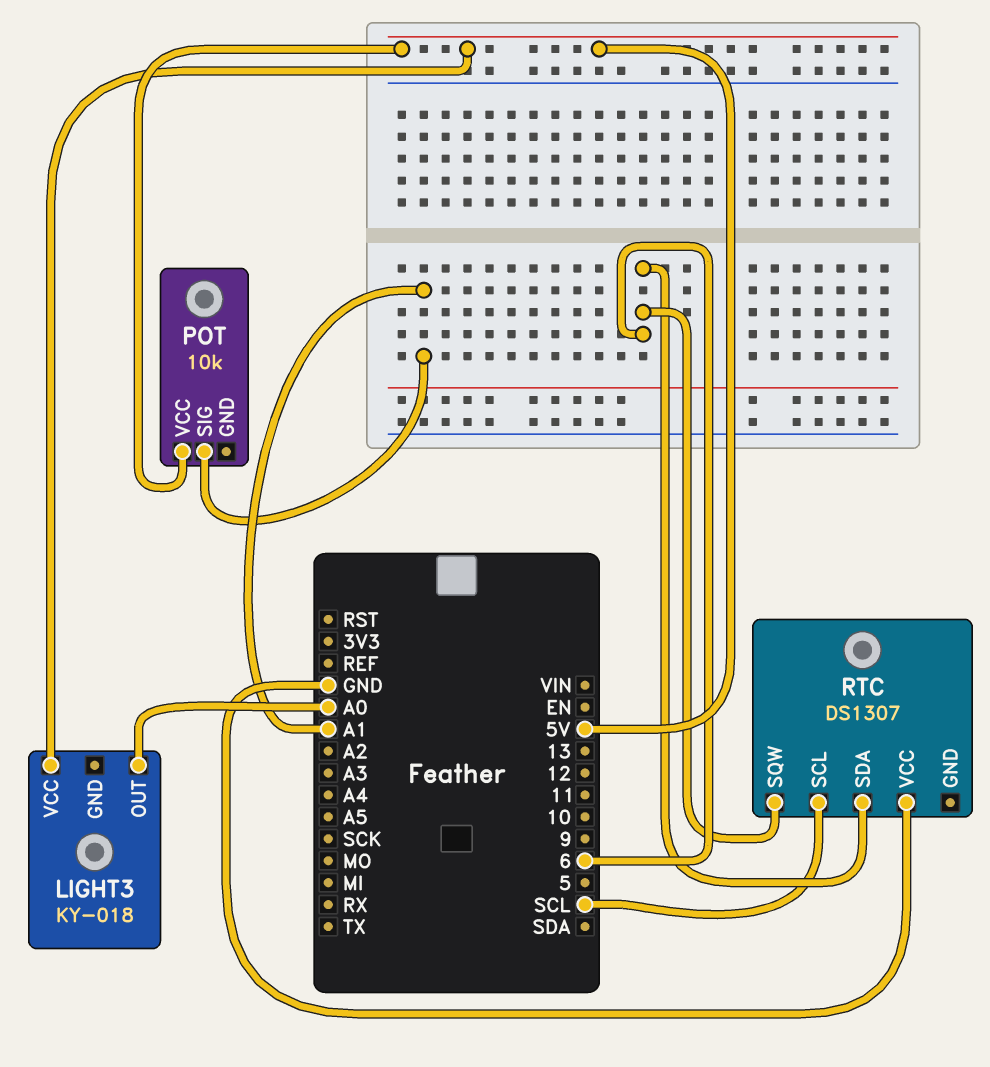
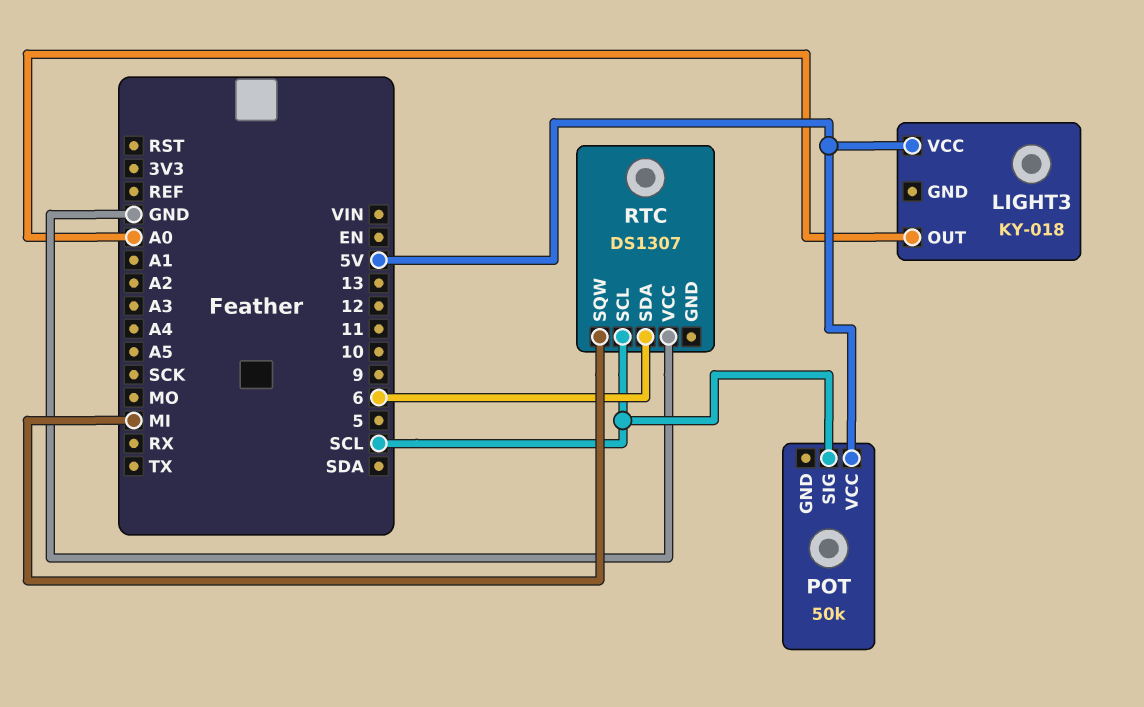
POT: 10k -> 50k
POT pin SIG: A1 -> SCL
RTC pin SQW: 6 -> MI

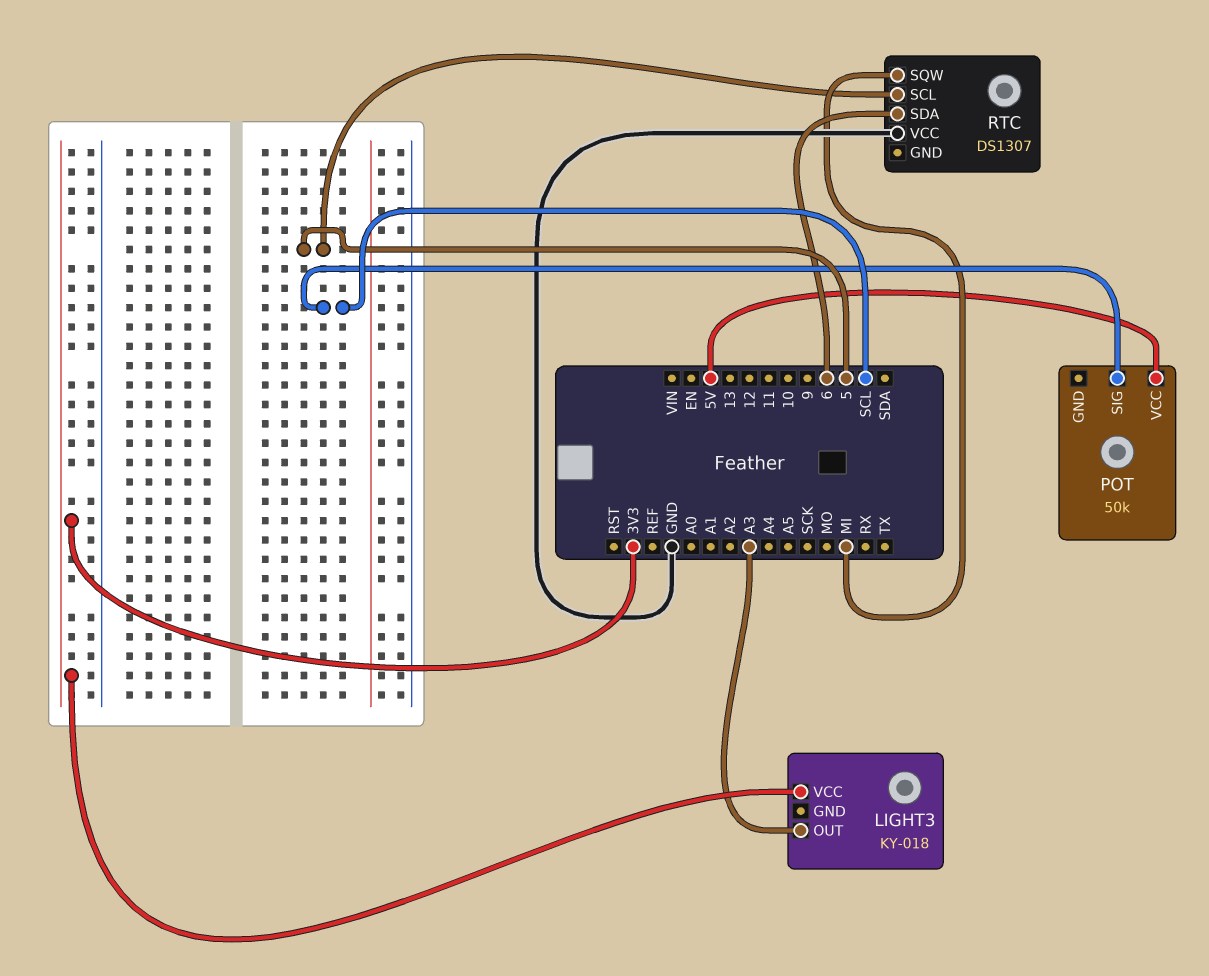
LIGHT3 pin OUT: A0 -> A3
LIGHT3 pin VCC: 5V -> 3V3
RTC pin SCL: SCL -> 5

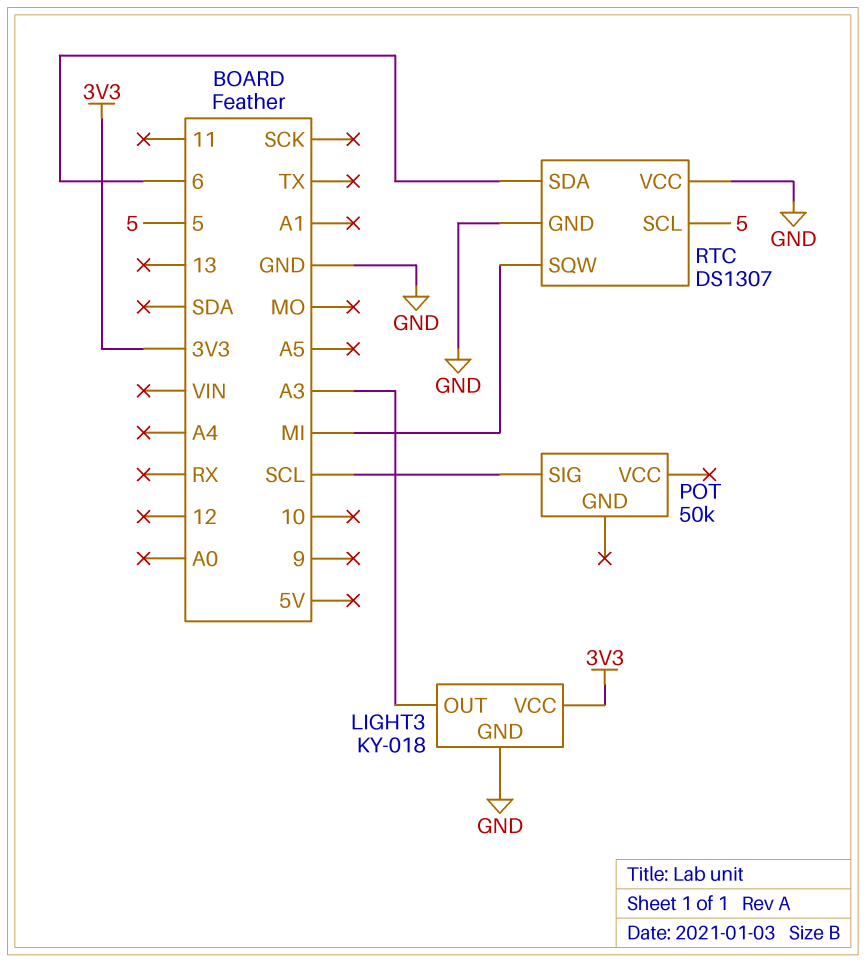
LIGHT3 pin GND: none -> GND
POT pin VCC: 5V -> none
RTC pin GND: none -> GND

